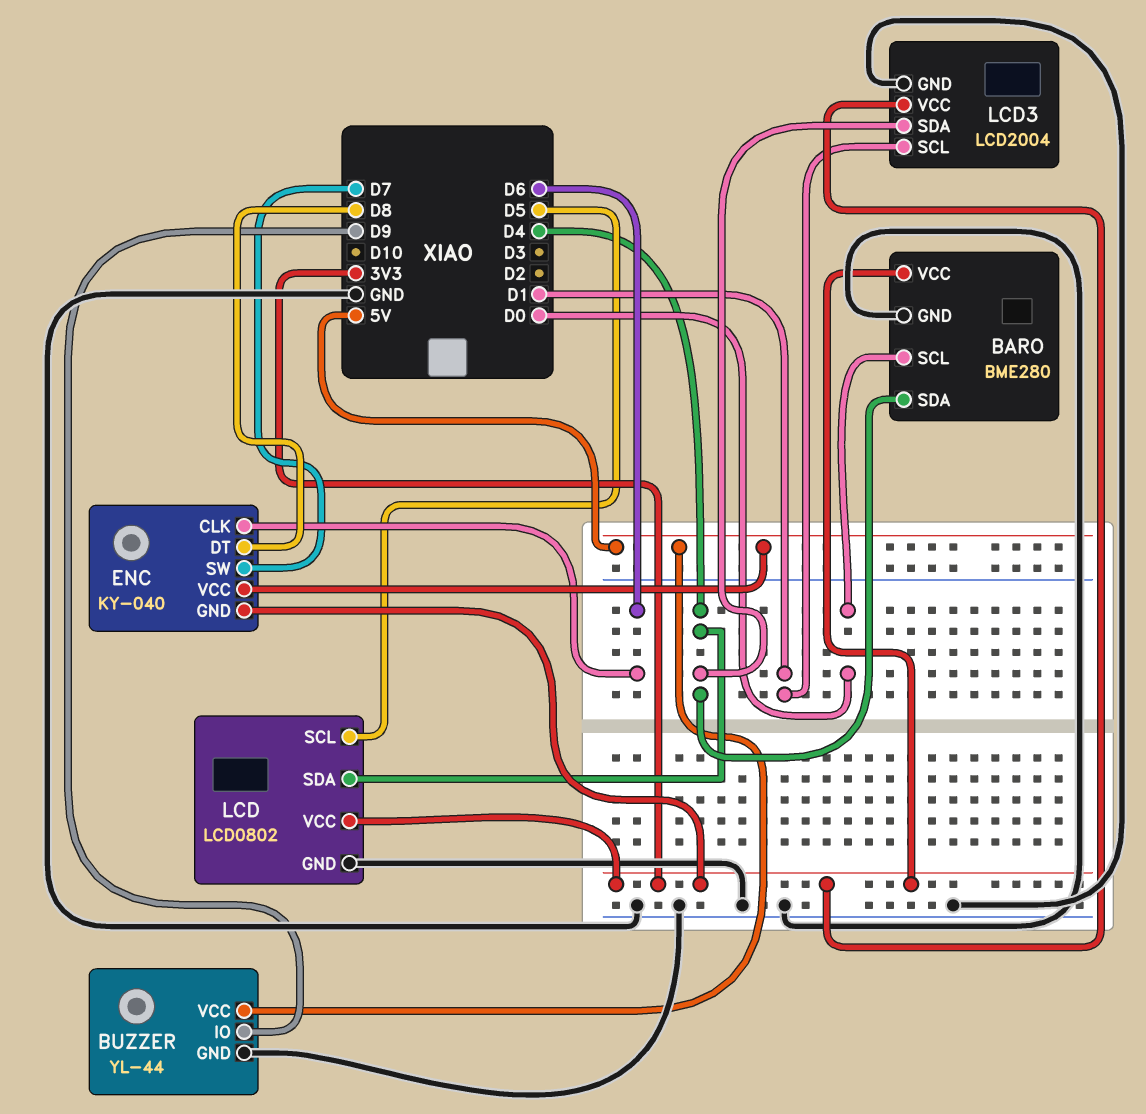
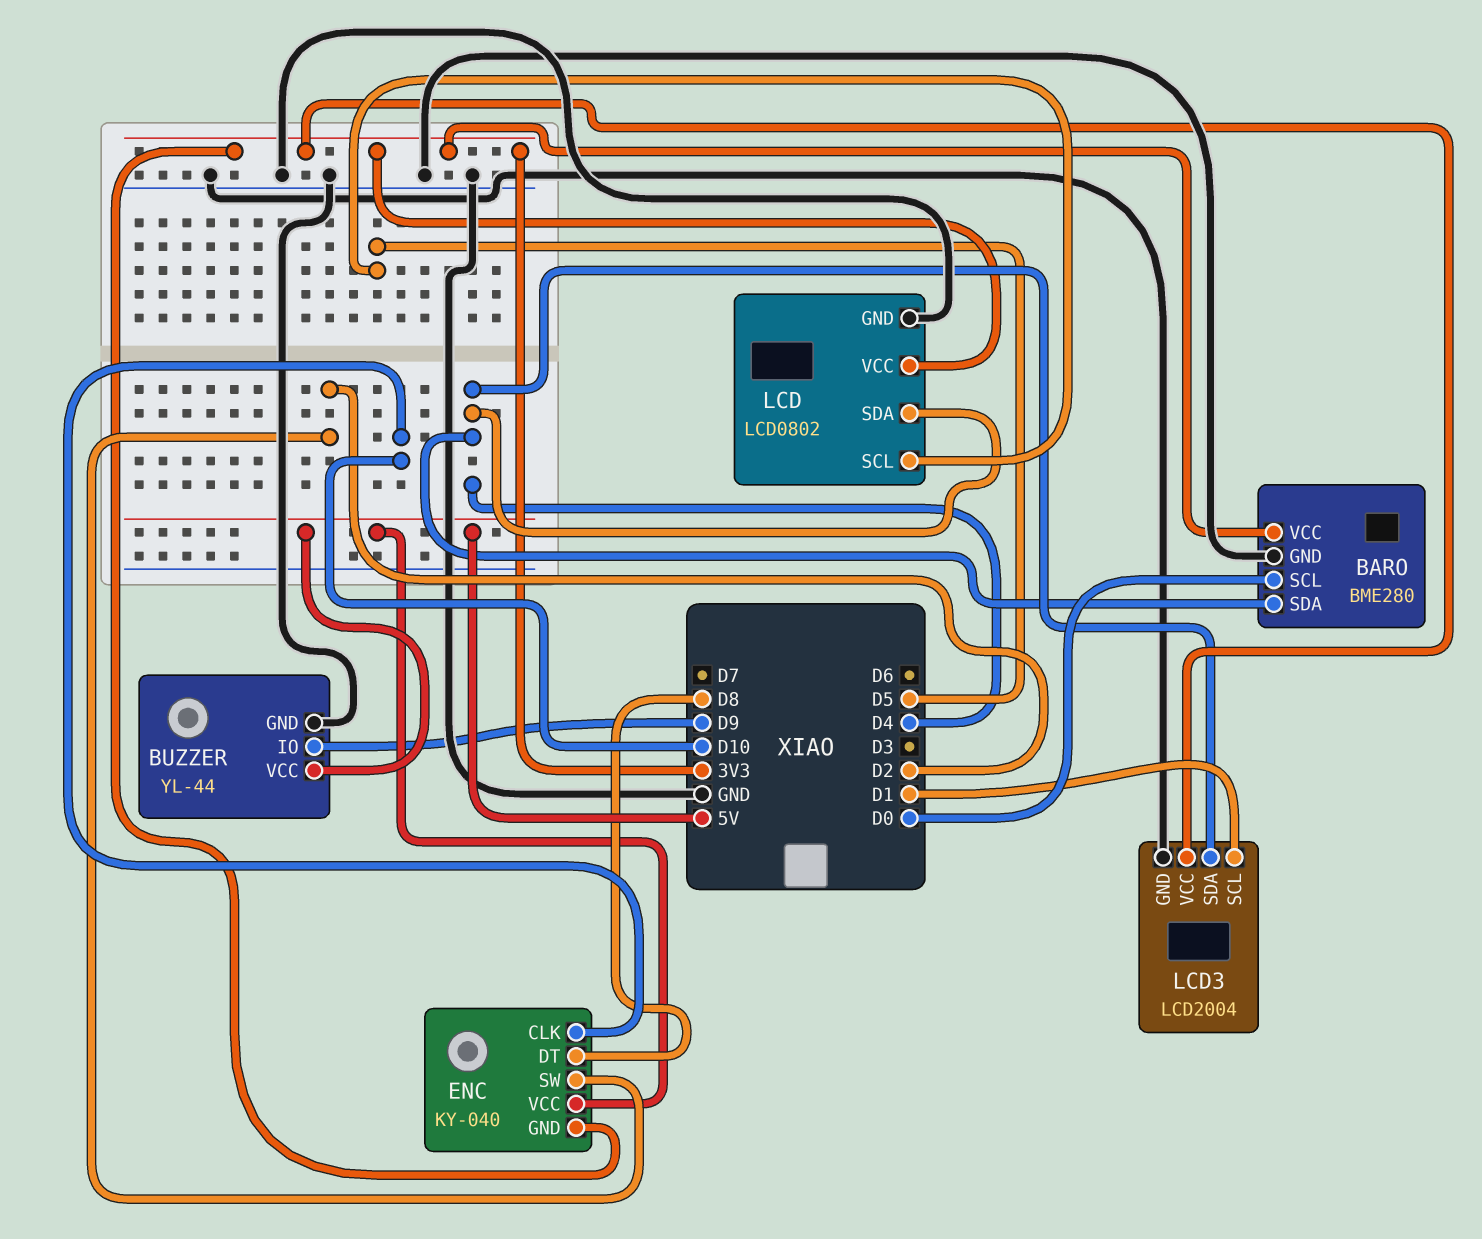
ENC pin CLK: D6 -> D10
ENC pin SW: D7 -> D2

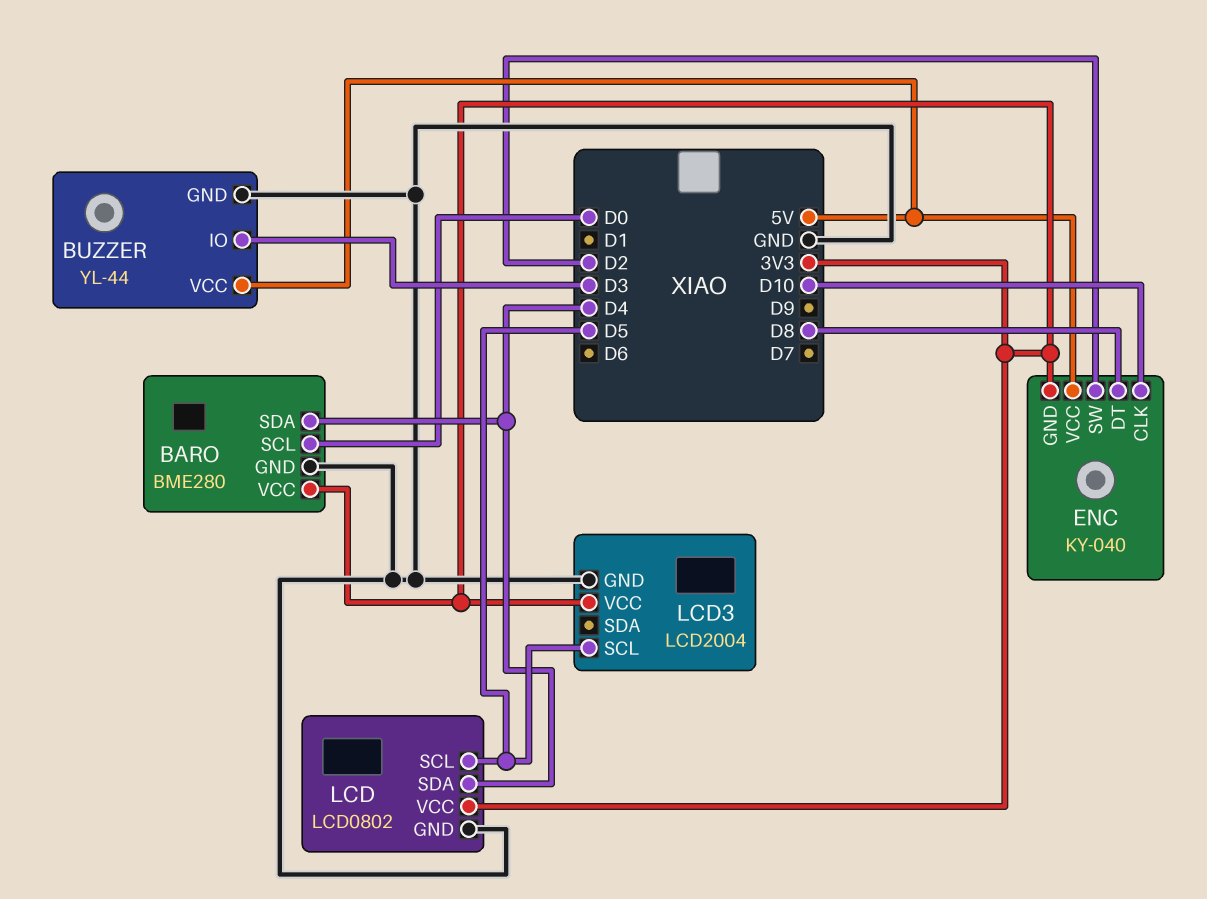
BUZZER pin IO: D9 -> D3
LCD3 pin SCL: D1 -> D5
LCD3 pin SDA: D4 -> none

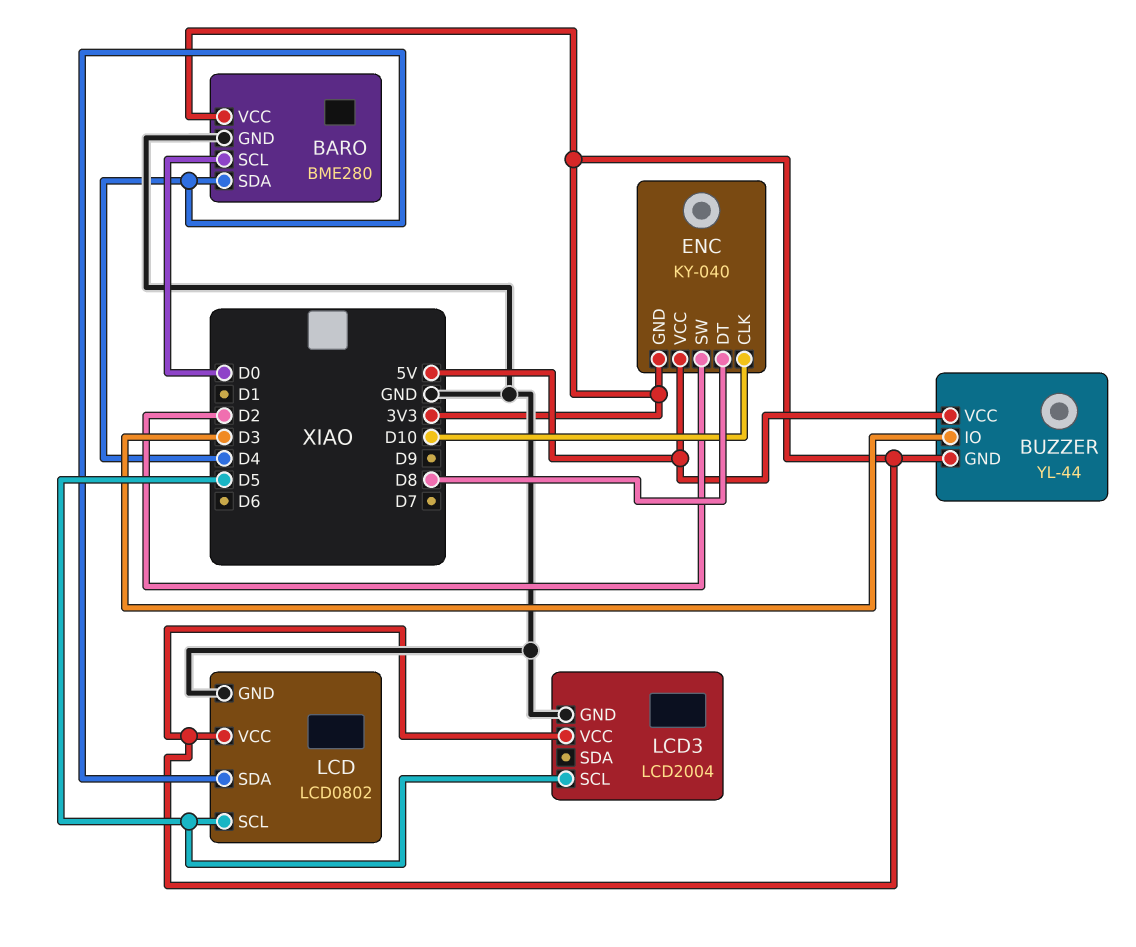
BUZZER pin GND: GND -> 3V3

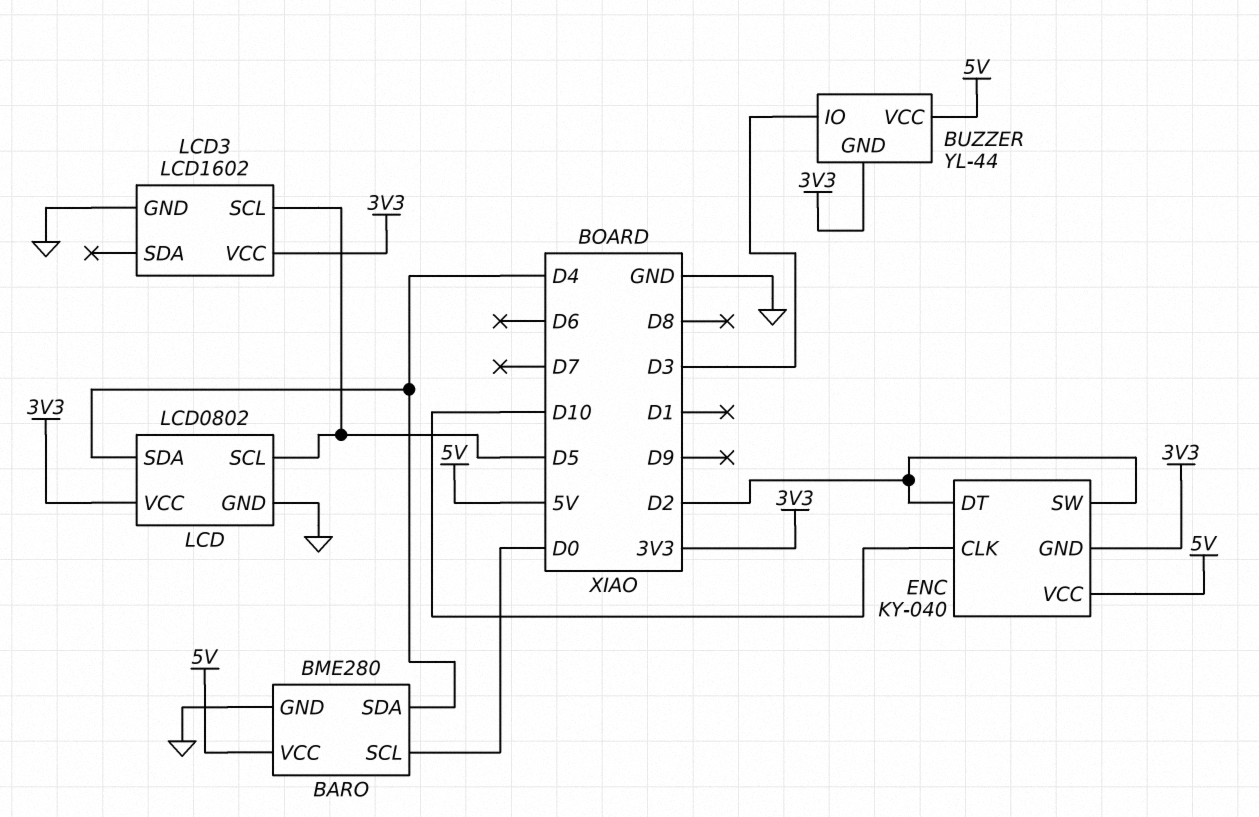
BARO pin VCC: 3V3 -> 5V
ENC pin DT: D8 -> D2
LCD3: LCD2004 -> LCD1602

